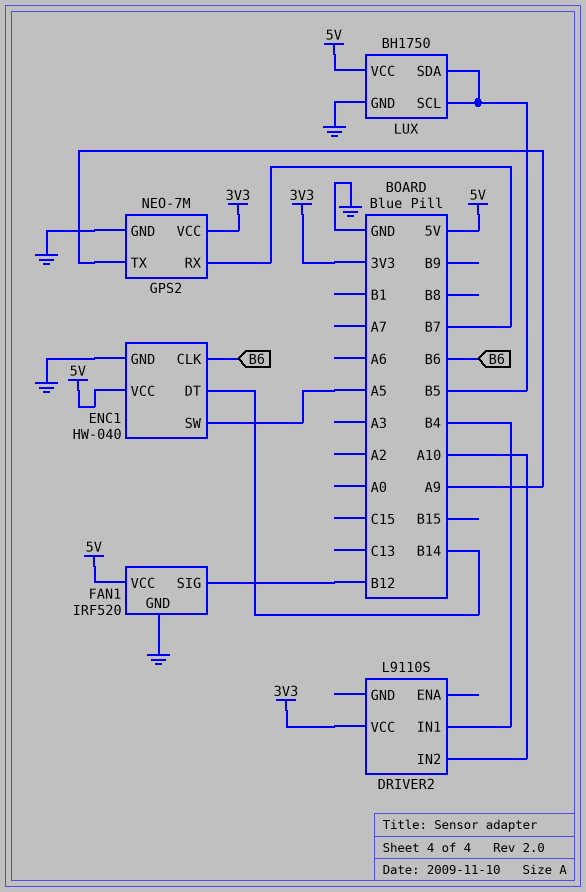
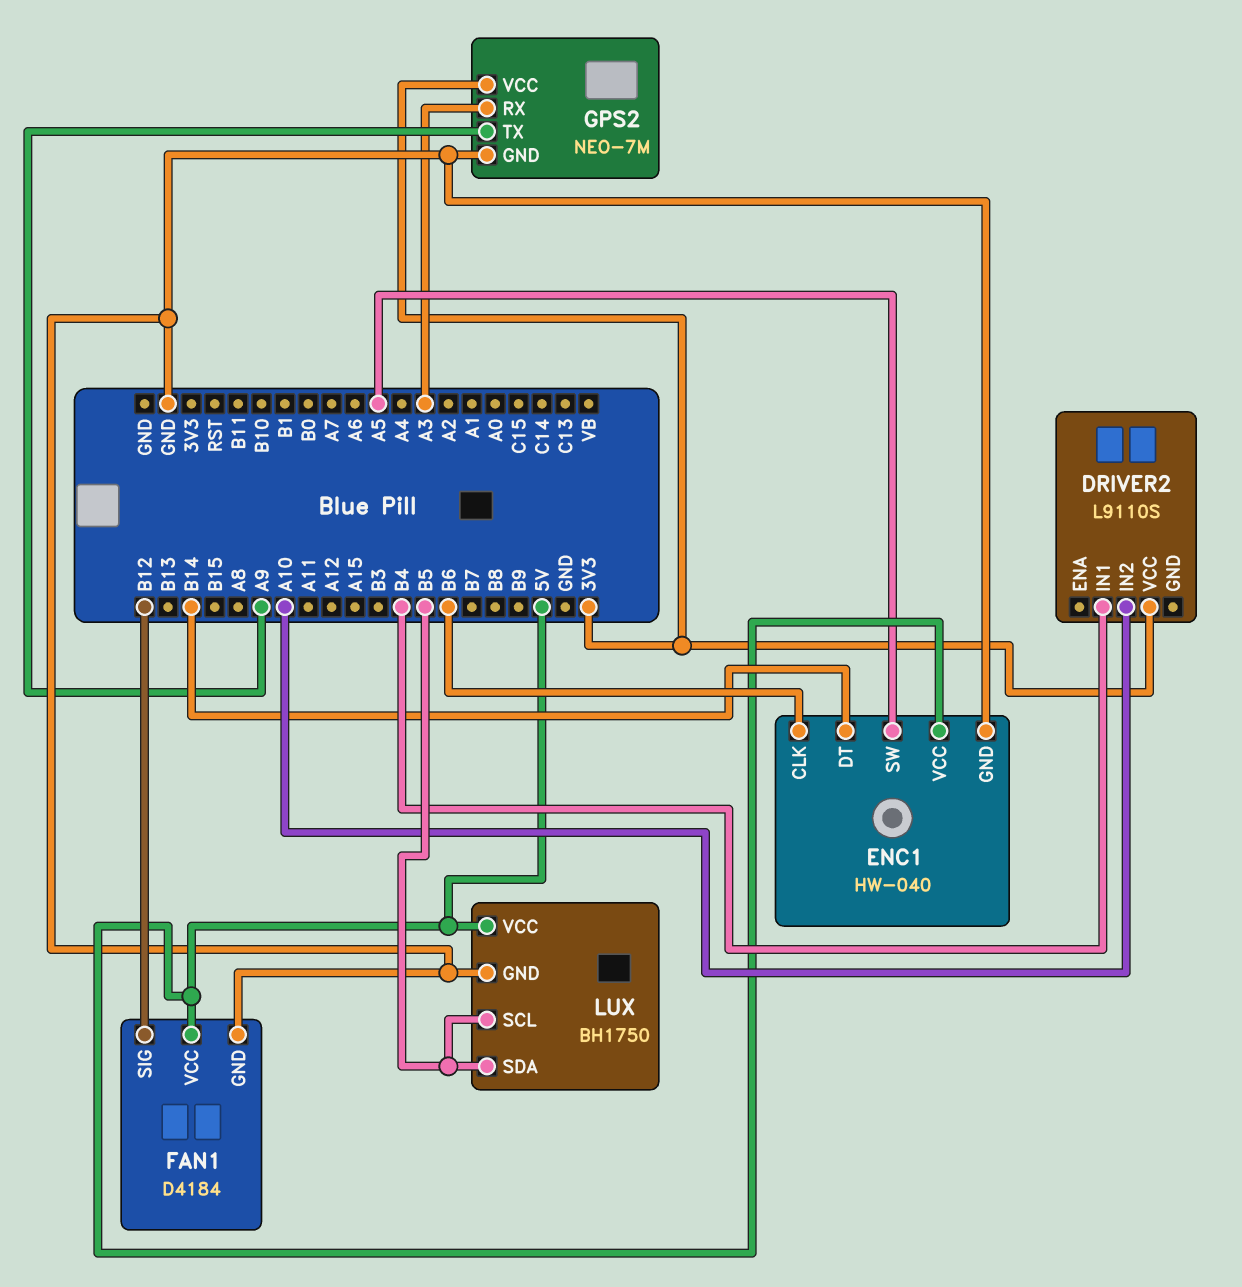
FAN1: IRF520 -> D4184
GPS2 pin RX: B7 -> A3

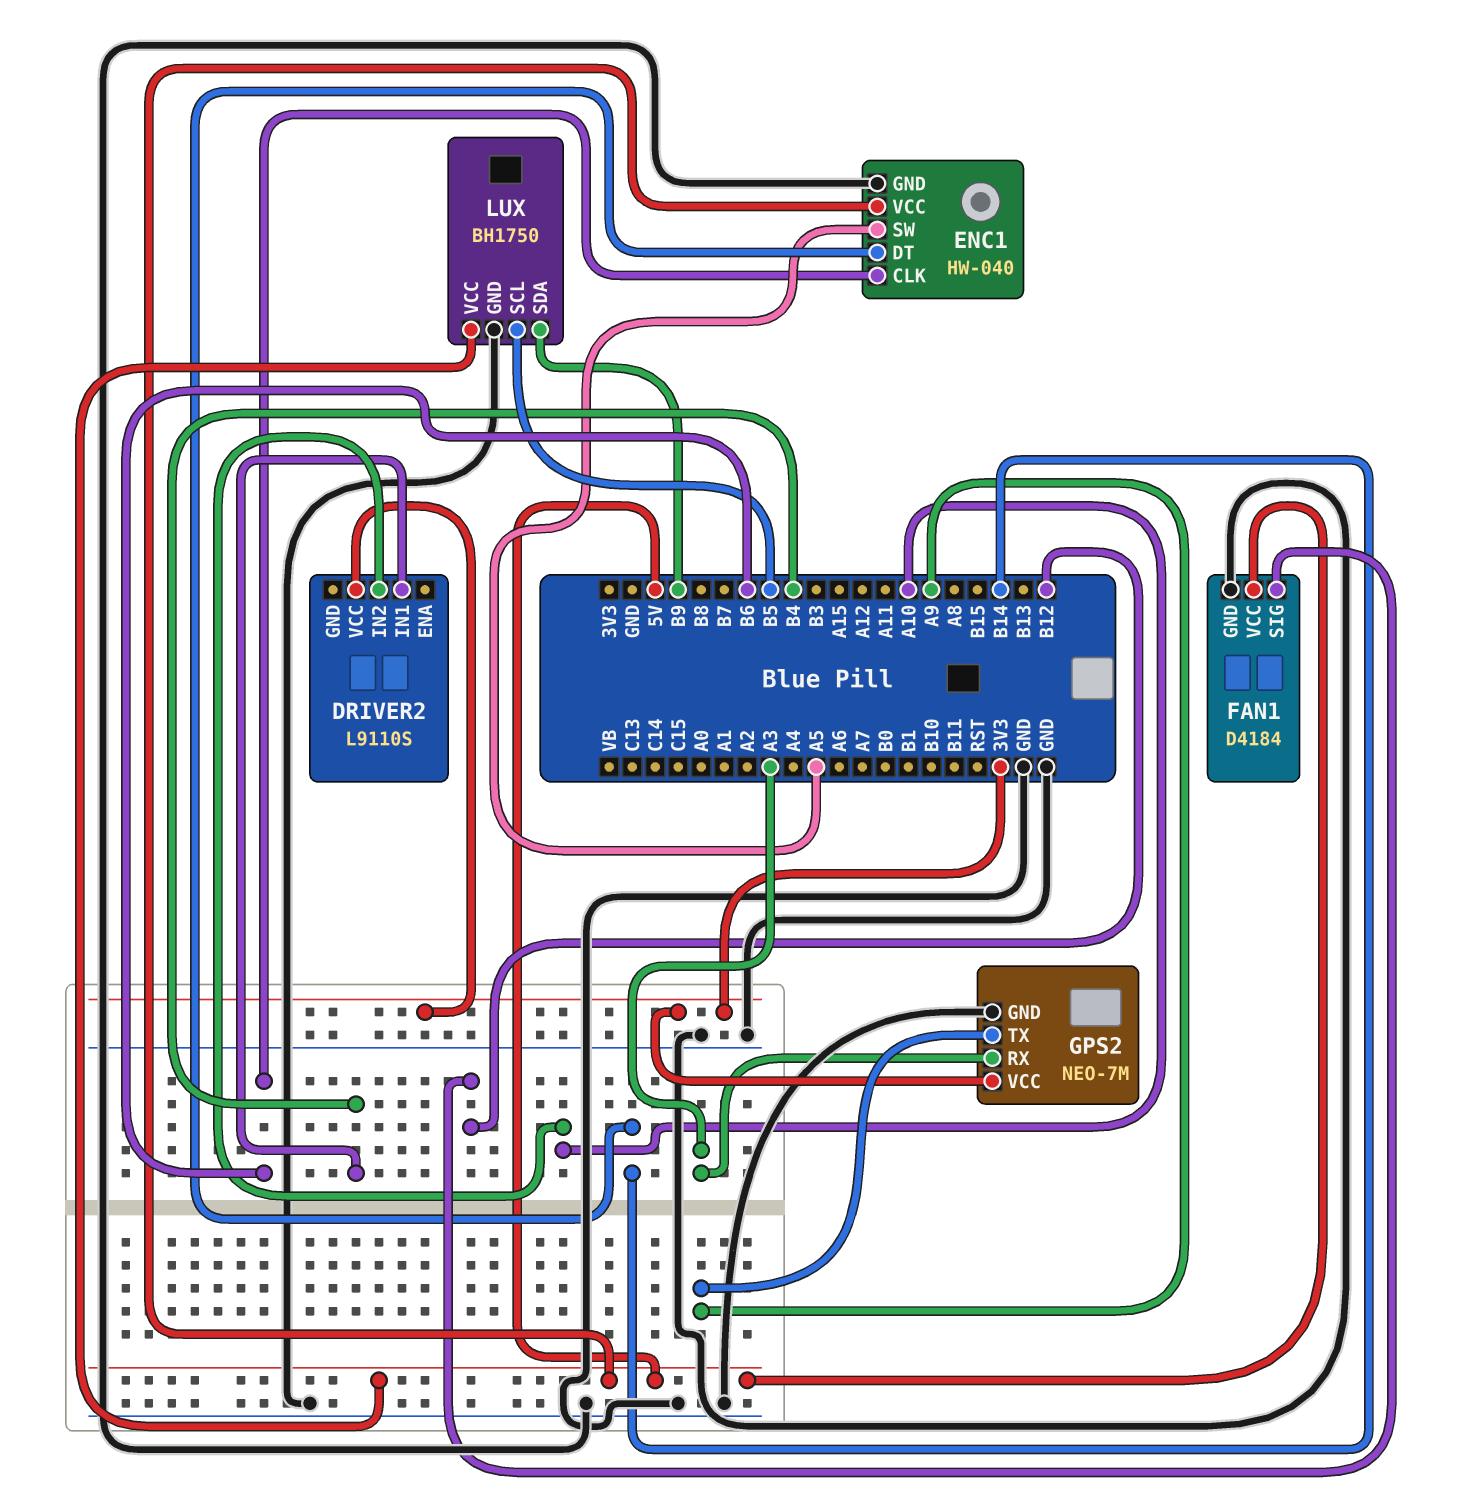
LUX pin SDA: B5 -> B9

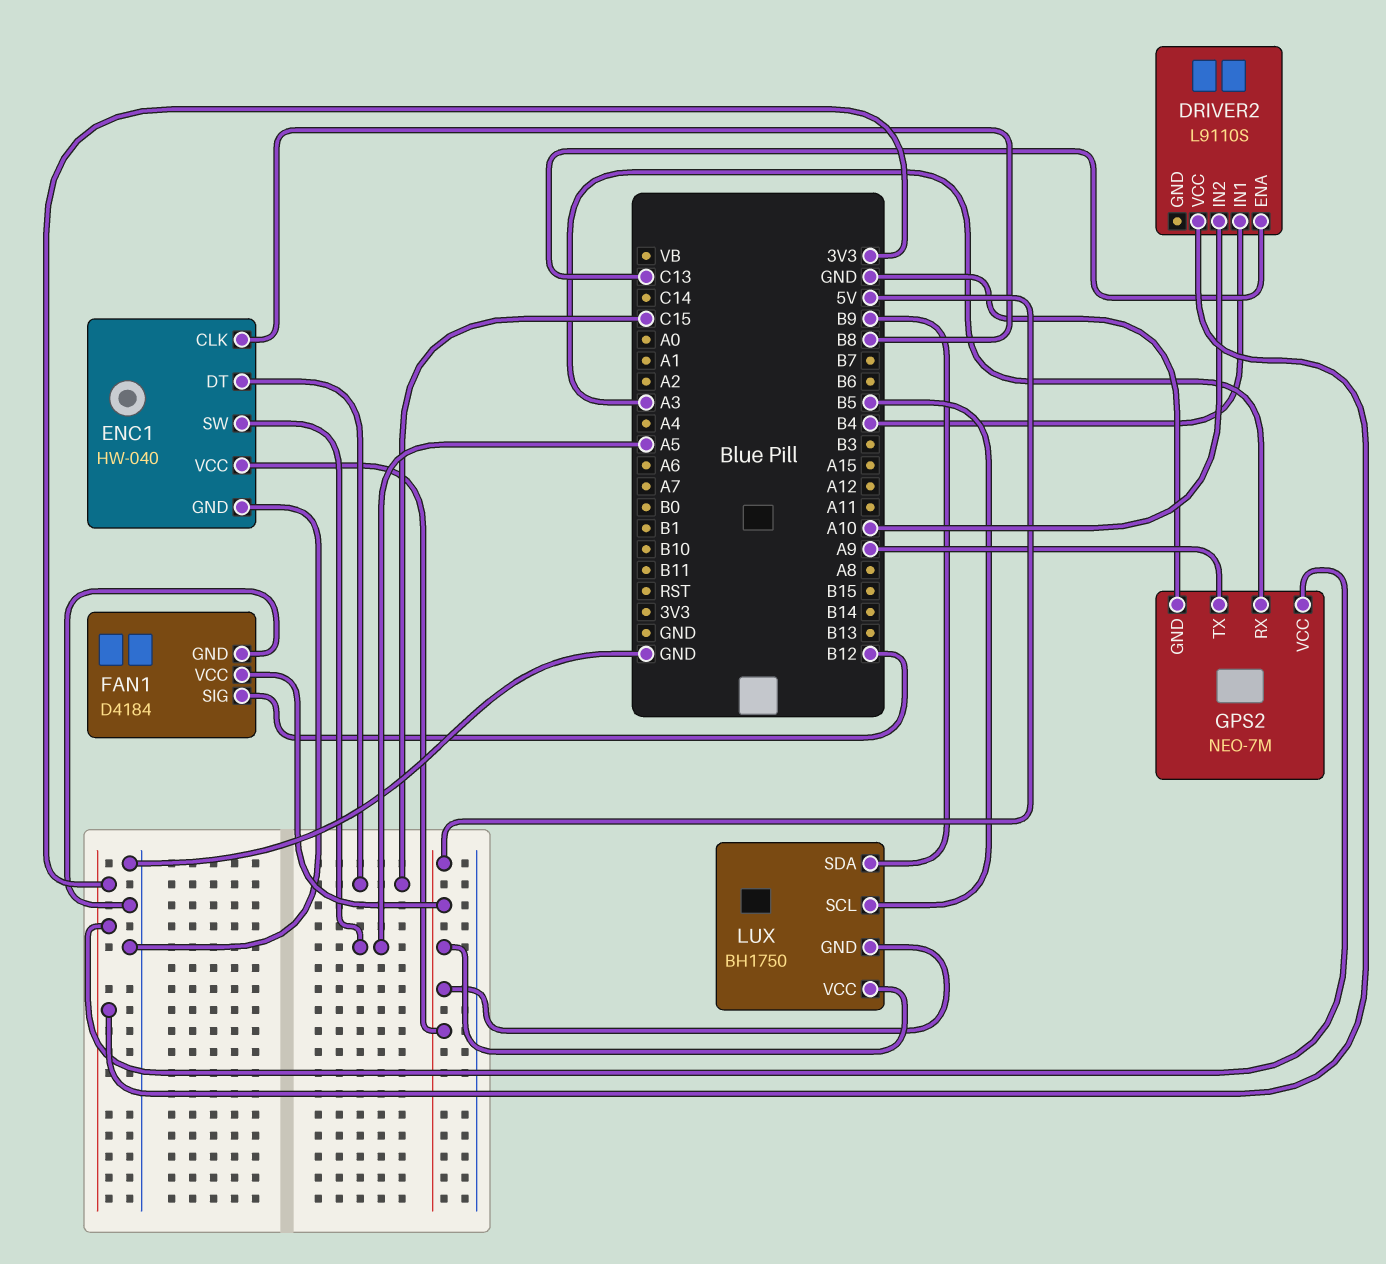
DRIVER2 pin ENA: none -> C13
ENC1 pin CLK: B6 -> B8
ENC1 pin DT: B14 -> C15
LUX pin GND: GND -> 5V

